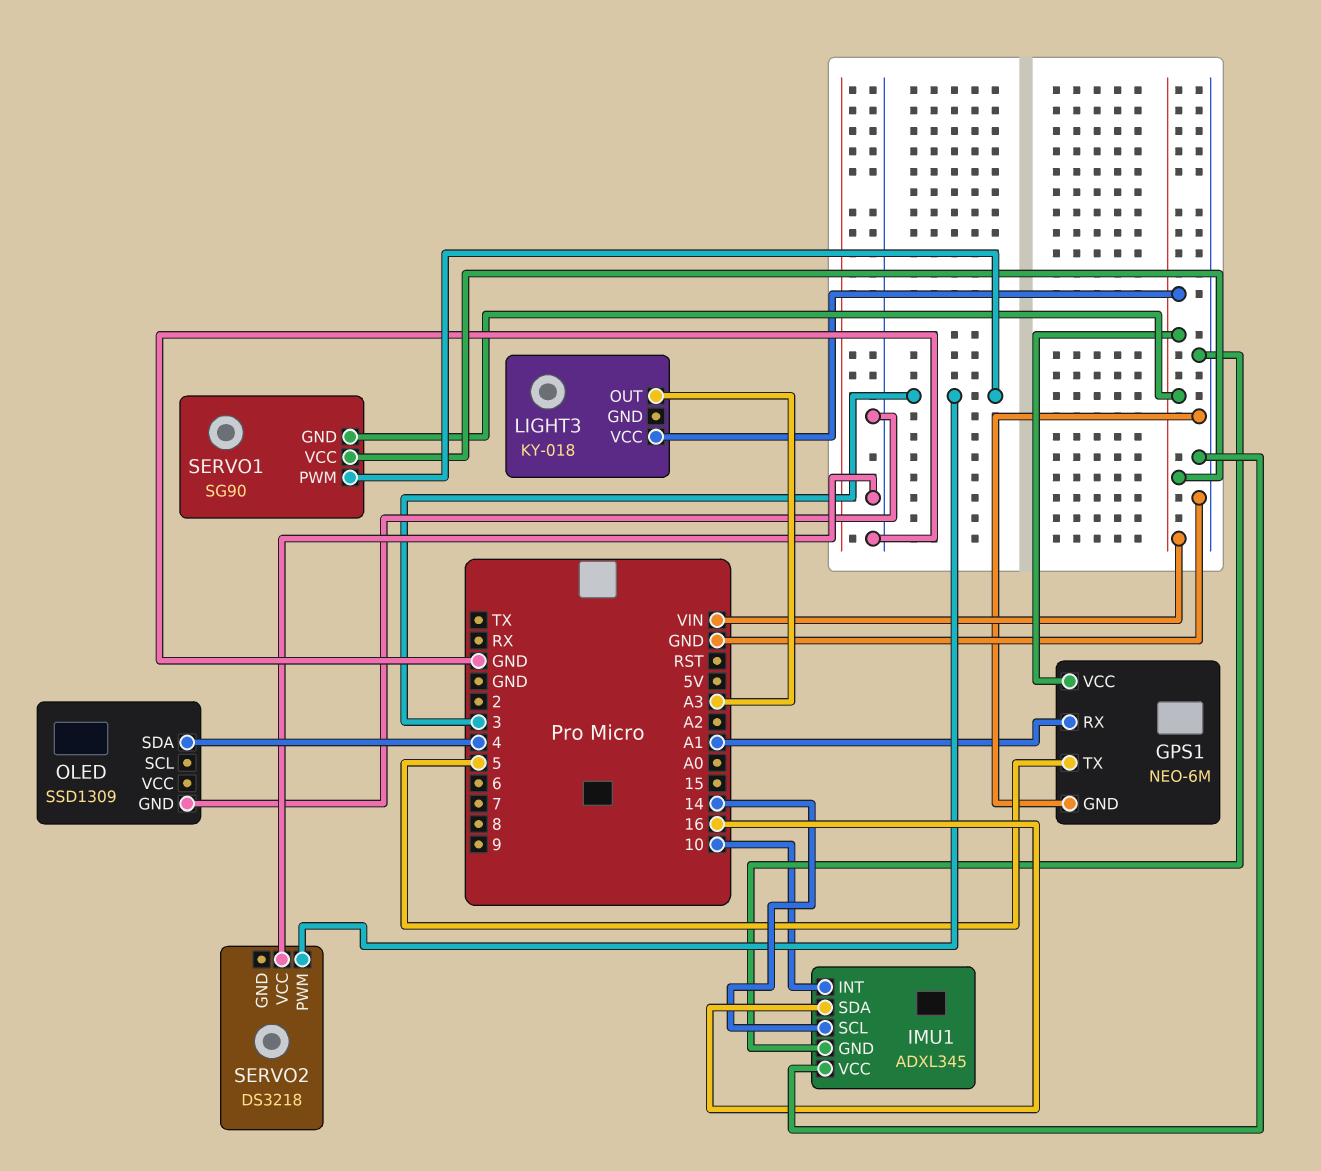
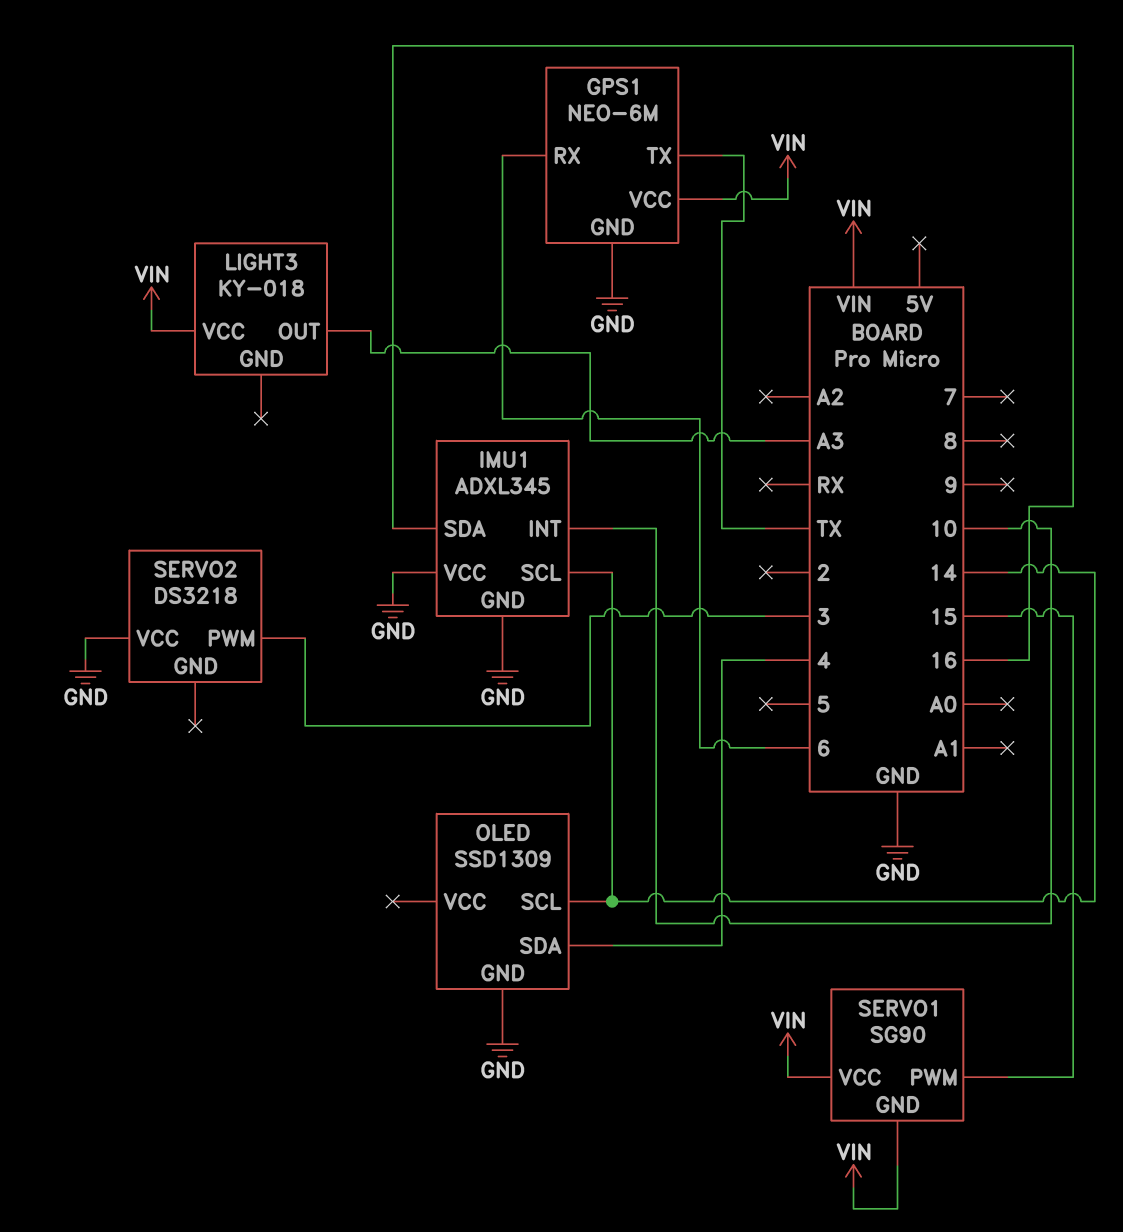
GPS1 pin RX: A1 -> 6
GPS1 pin TX: 5 -> TX
OLED pin SCL: none -> 14
SERVO1 pin PWM: 3 -> 15

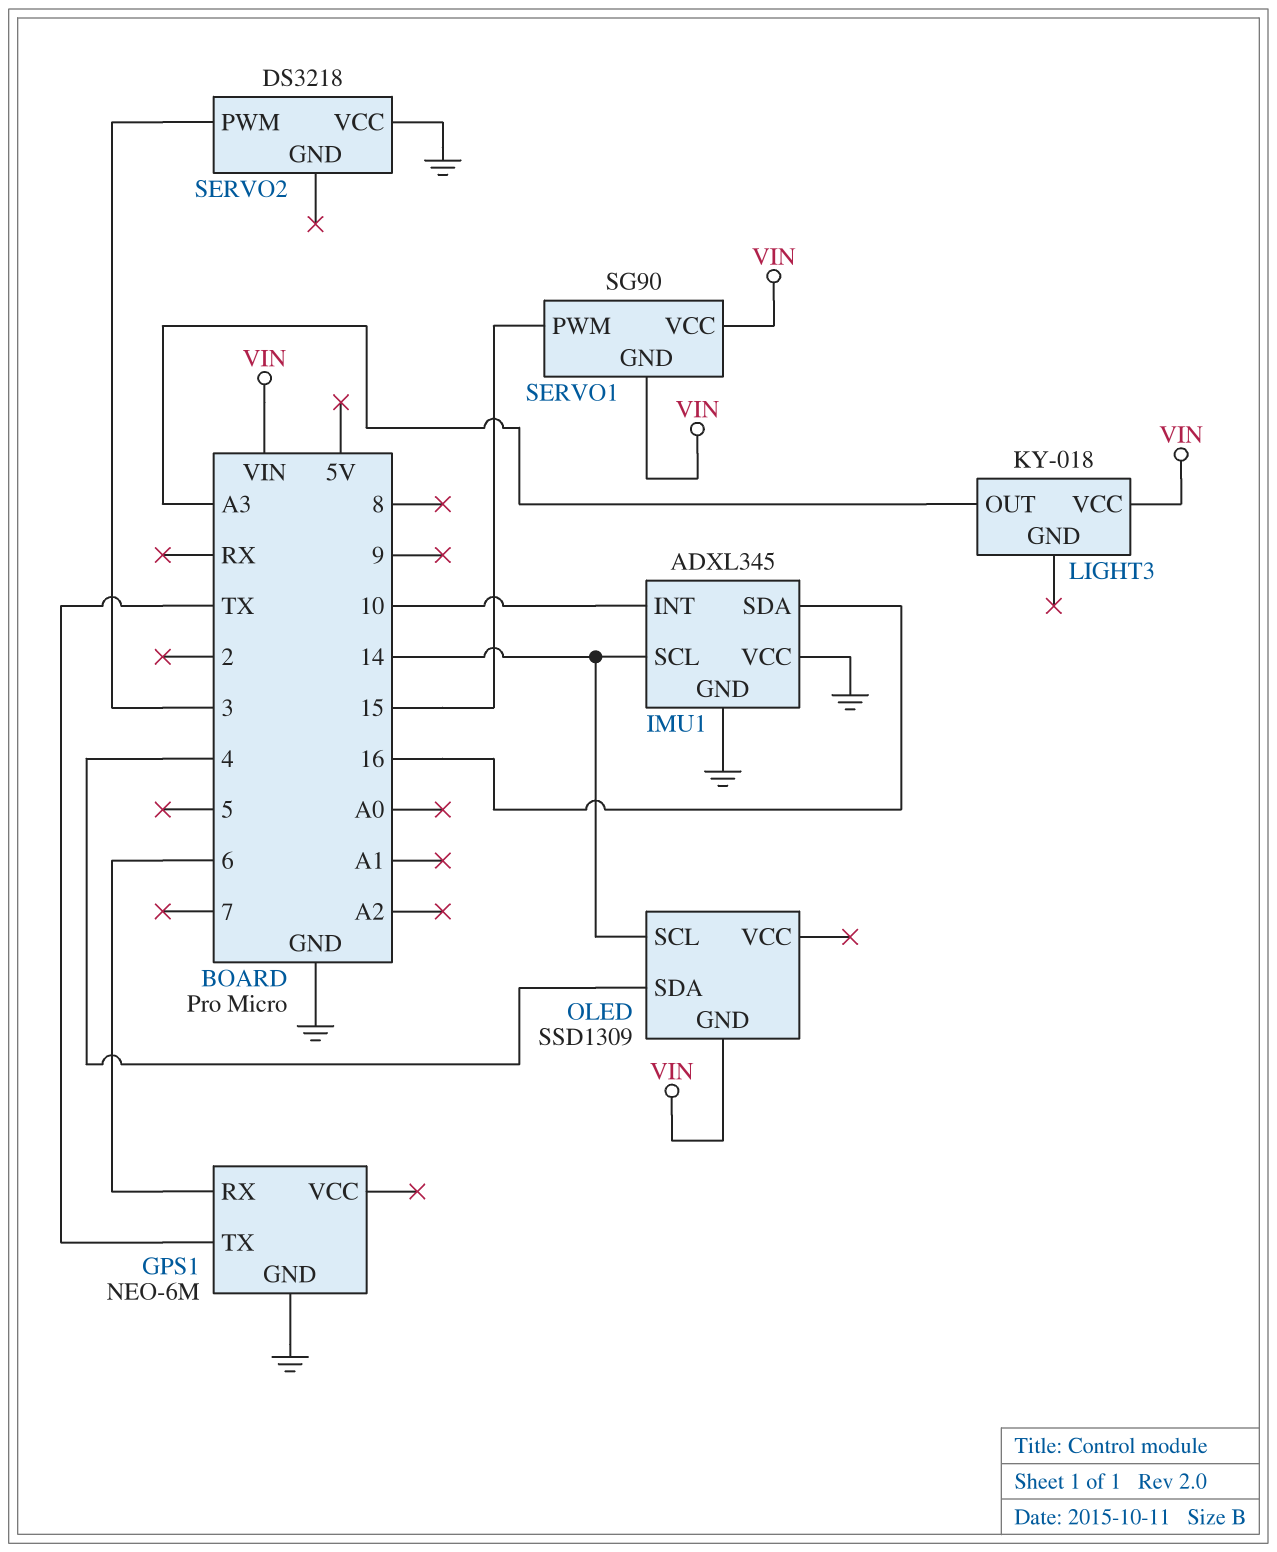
GPS1 pin VCC: VIN -> none
OLED pin GND: GND -> VIN

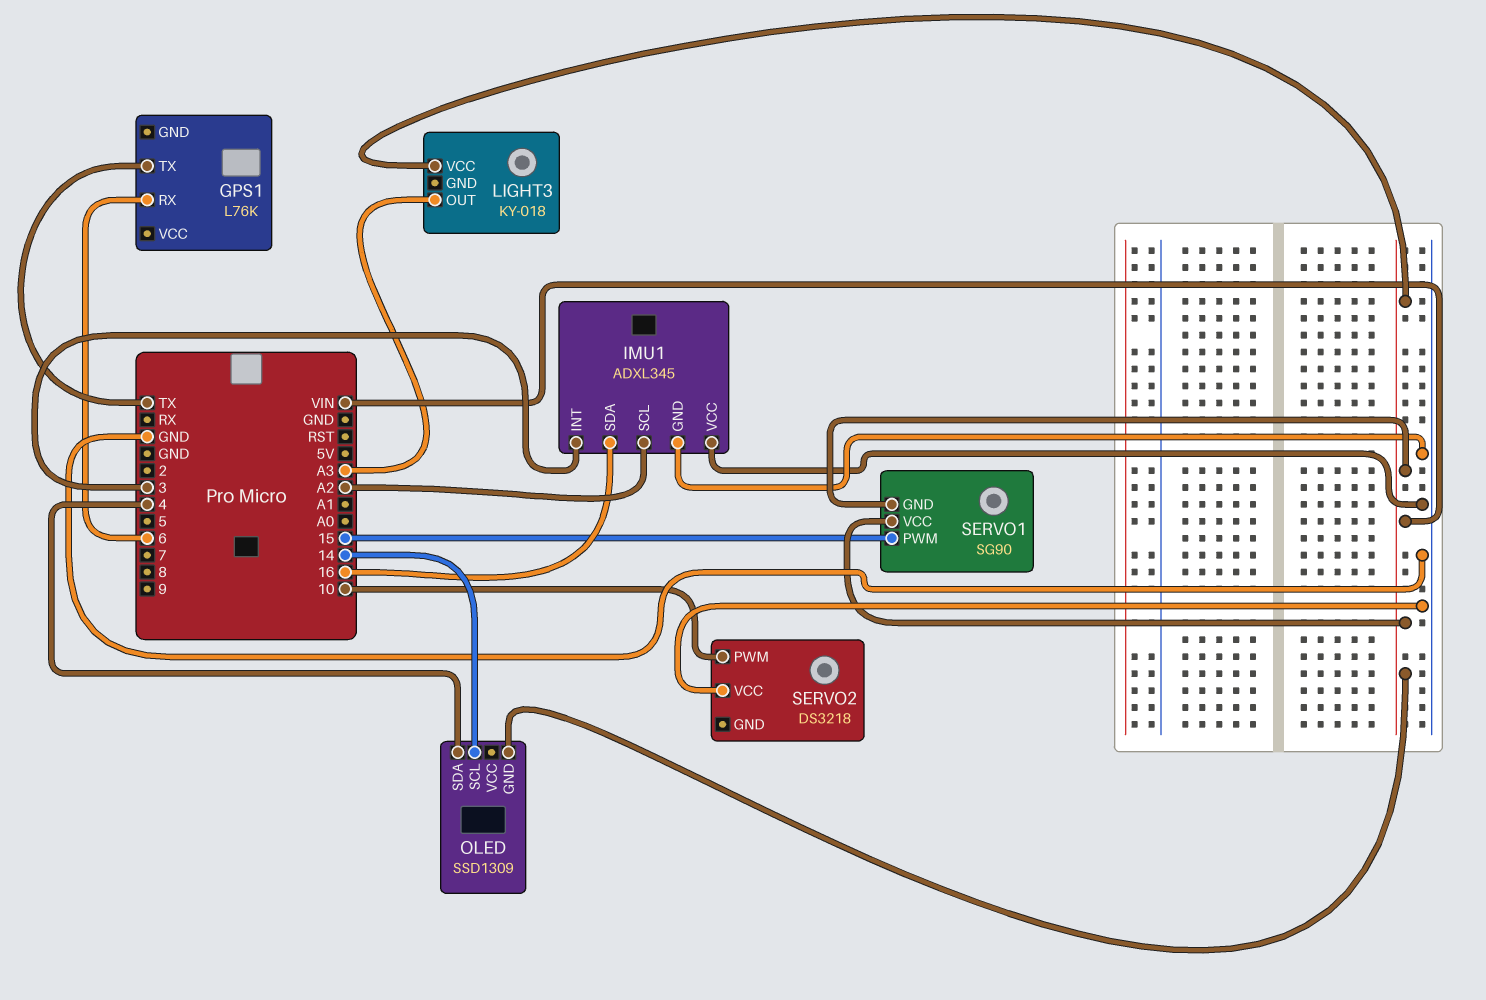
GPS1: NEO-6M -> L76K
GPS1 pin GND: GND -> none
IMU1 pin INT: 10 -> 3
IMU1 pin SCL: 14 -> A2
SERVO2 pin PWM: 3 -> 10

